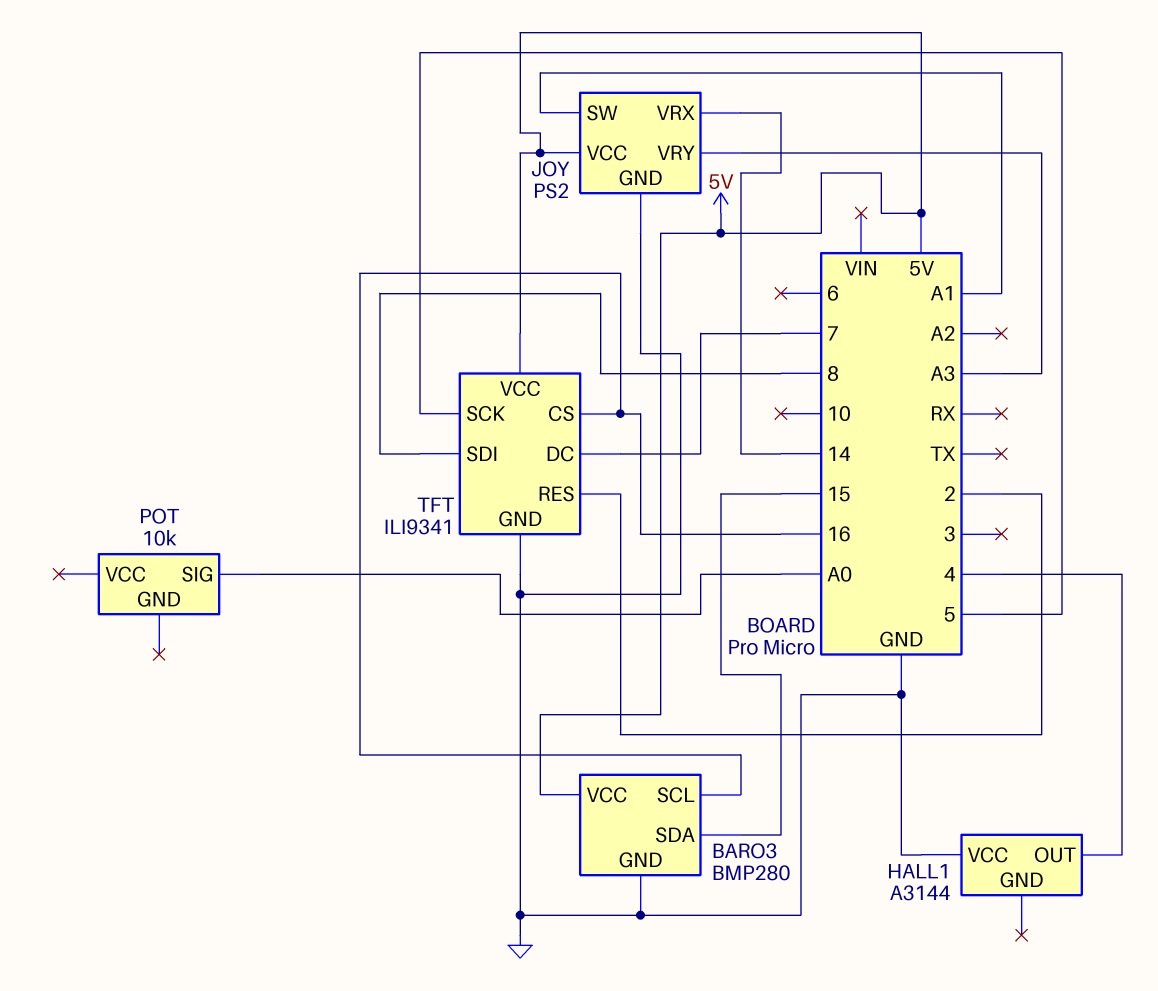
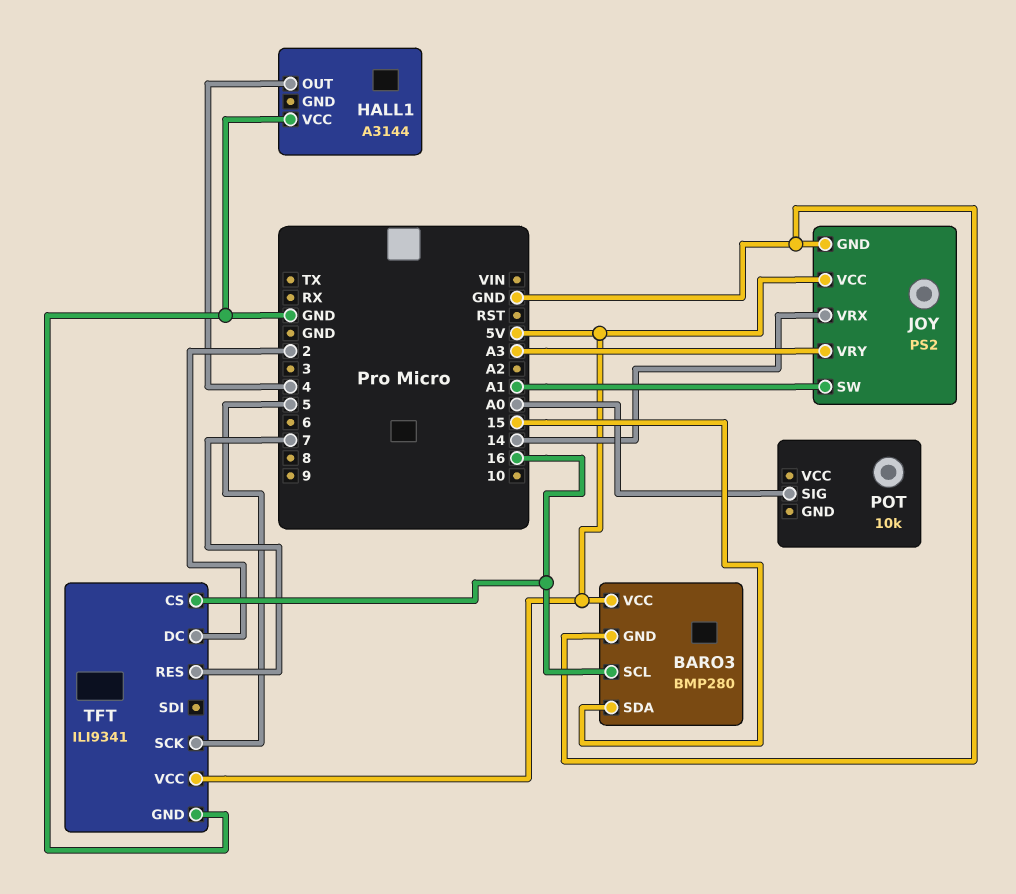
TFT pin DC: 7 -> 2
TFT pin RES: 2 -> 7
TFT pin SDI: 8 -> none

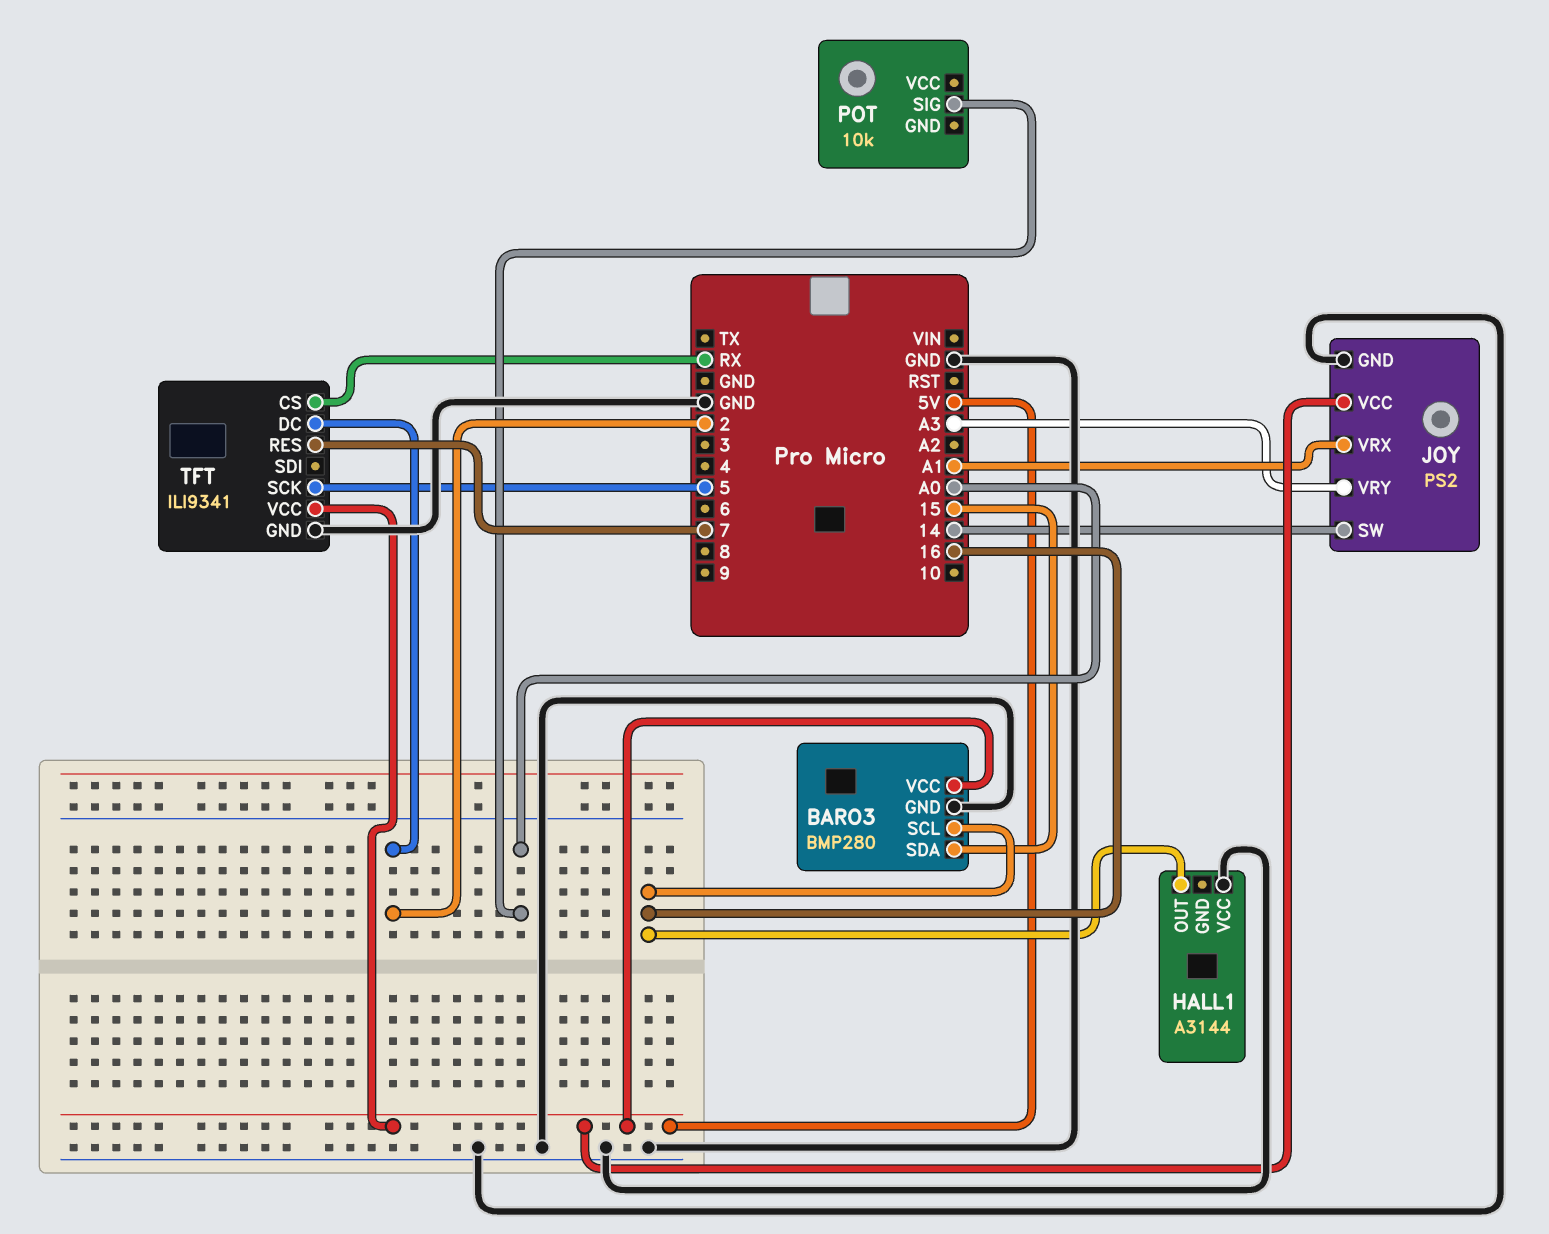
HALL1 pin OUT: 4 -> 16
JOY pin SW: A1 -> 14
JOY pin VRX: 14 -> A1
TFT pin CS: 16 -> RX

